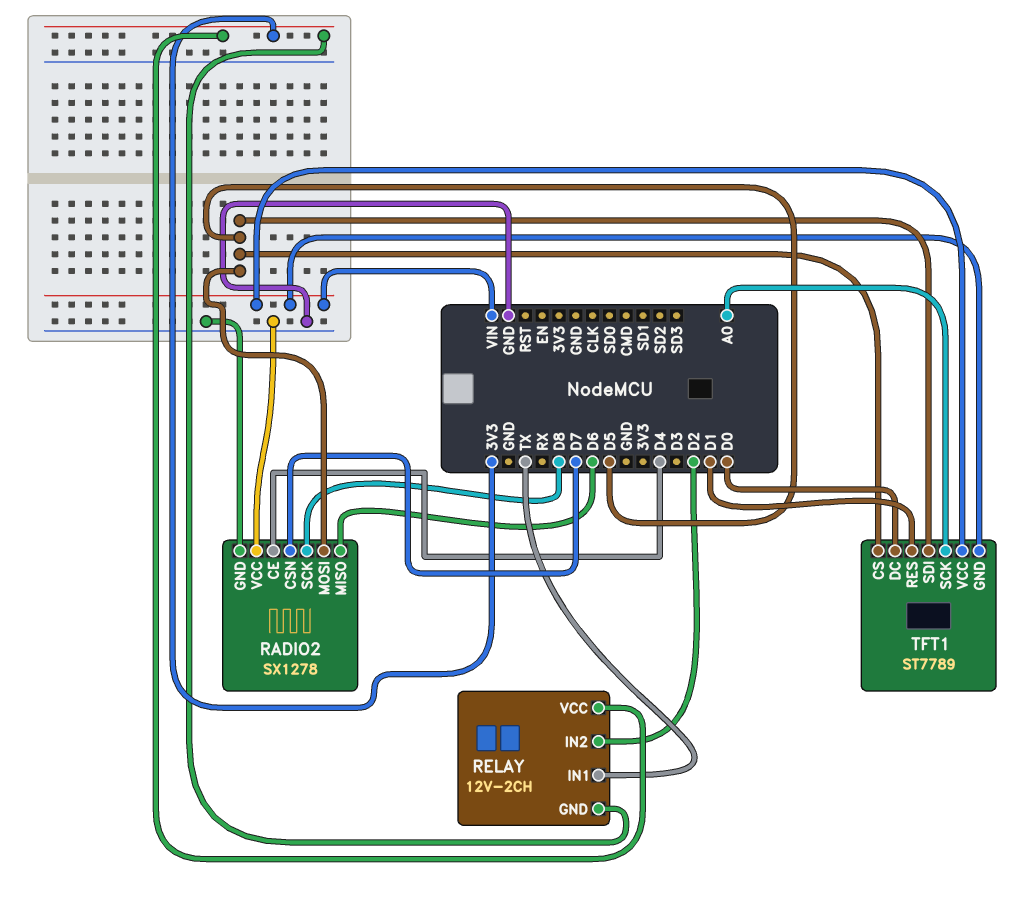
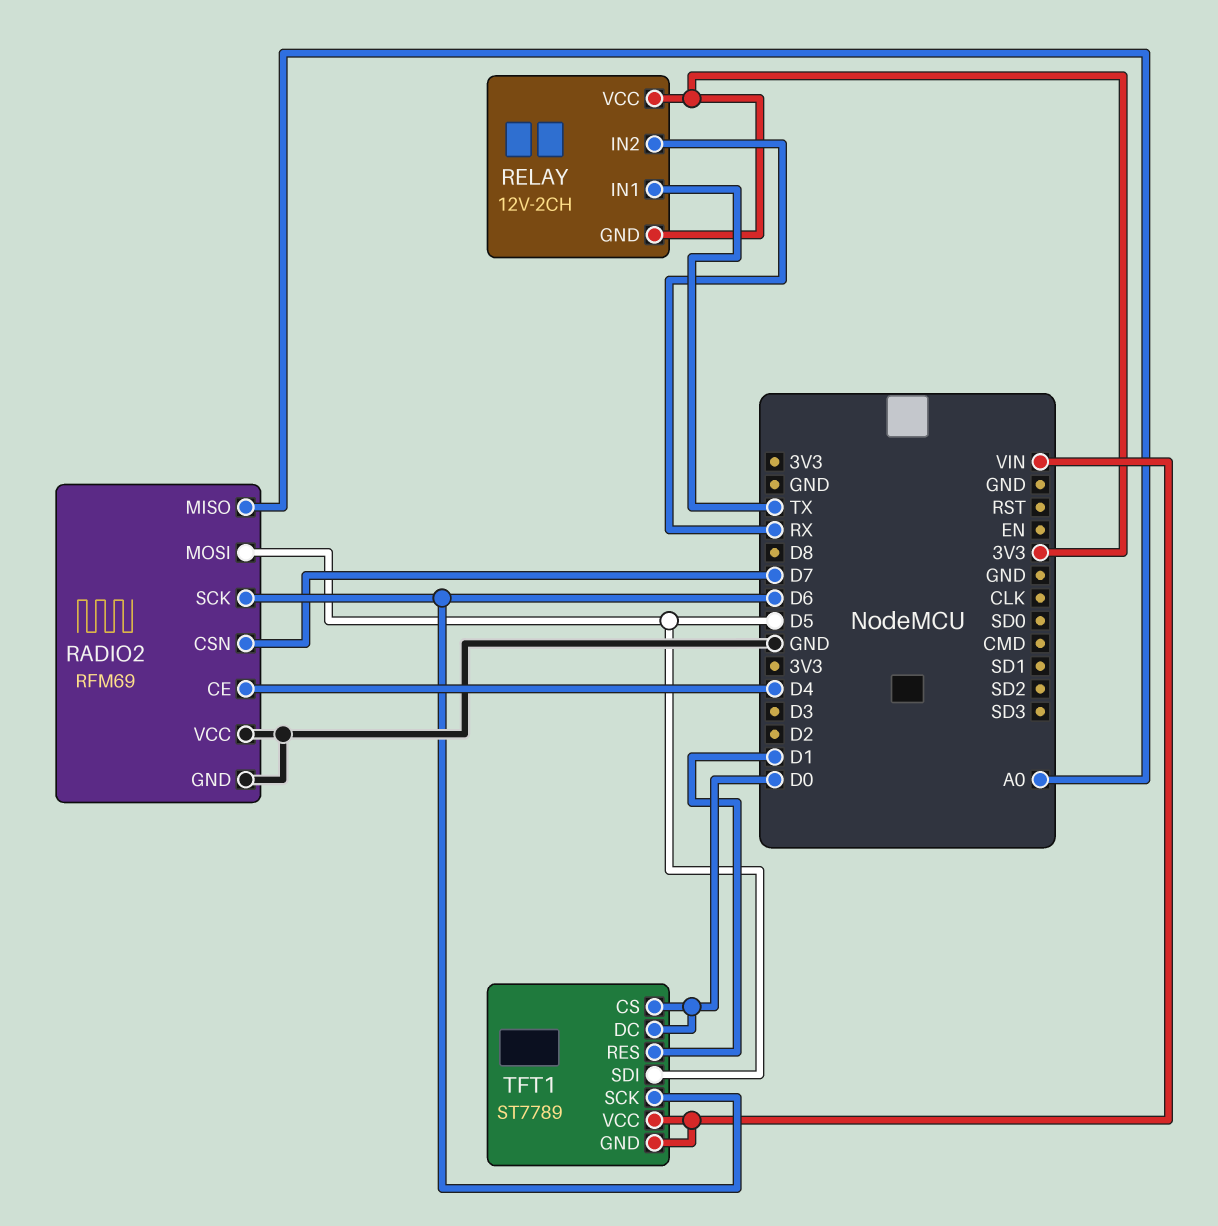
RADIO2: SX1278 -> RFM69
RADIO2 pin MISO: D6 -> A0
RADIO2 pin SCK: D8 -> D6
RELAY pin IN2: D2 -> RX
TFT1 pin CS: D5 -> D0
TFT1 pin SCK: A0 -> D6

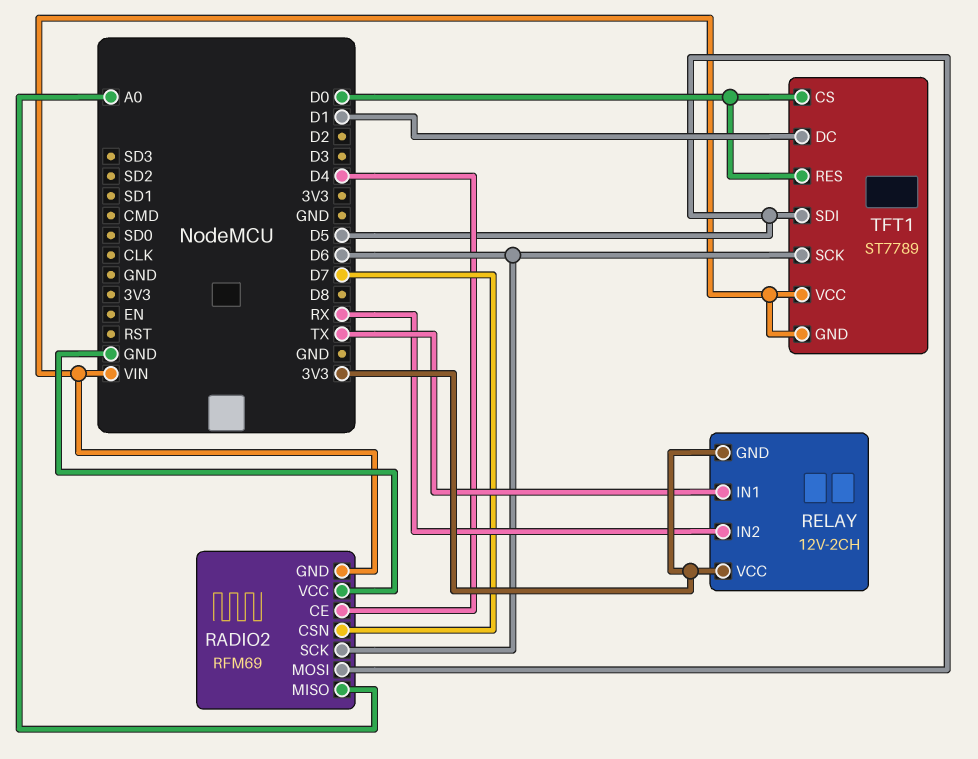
RADIO2 pin GND: GND -> VIN
TFT1 pin DC: D0 -> D1
TFT1 pin RES: D1 -> D0

